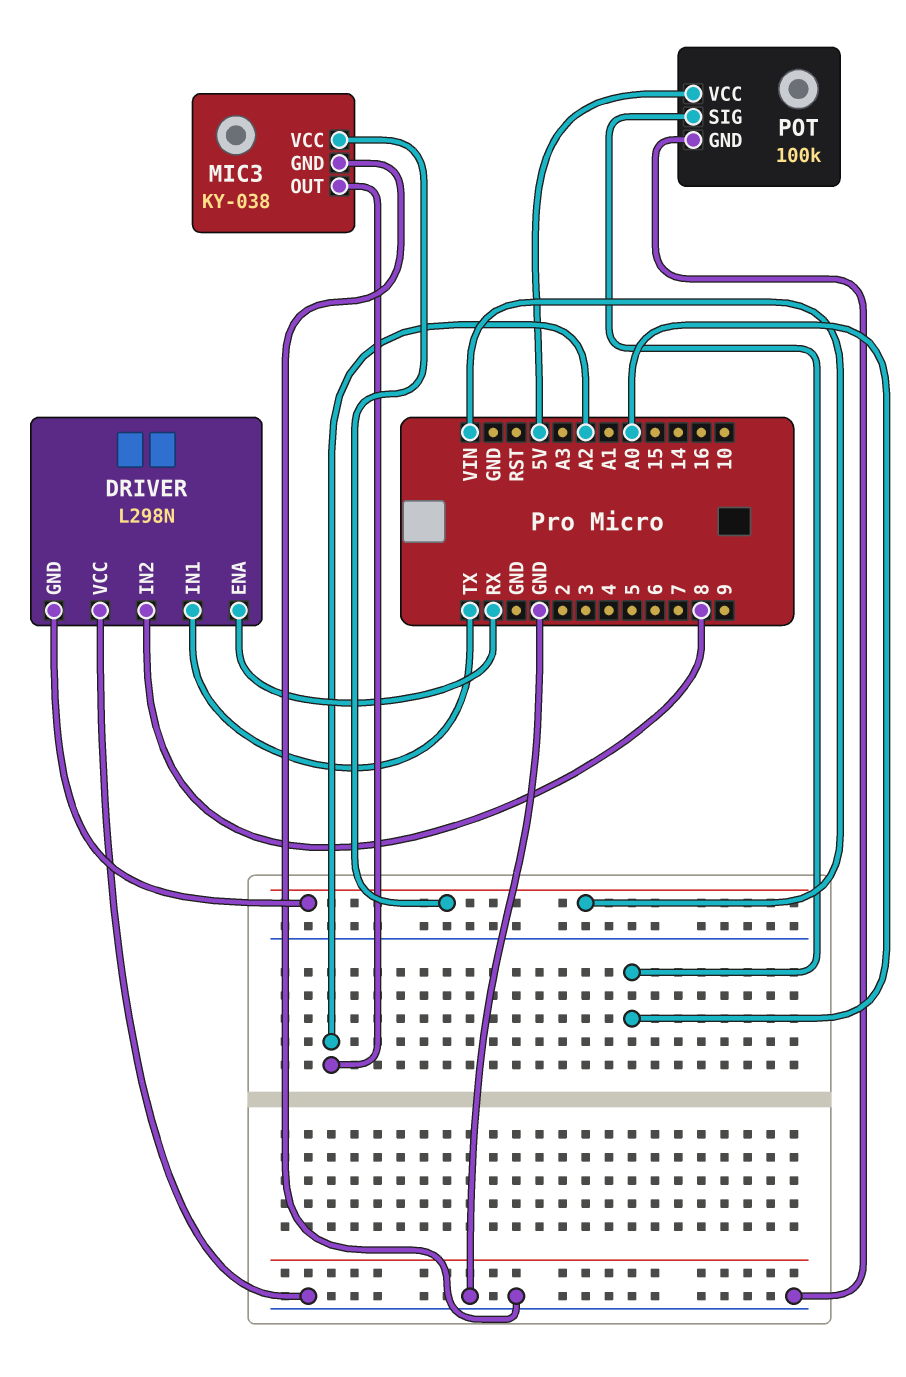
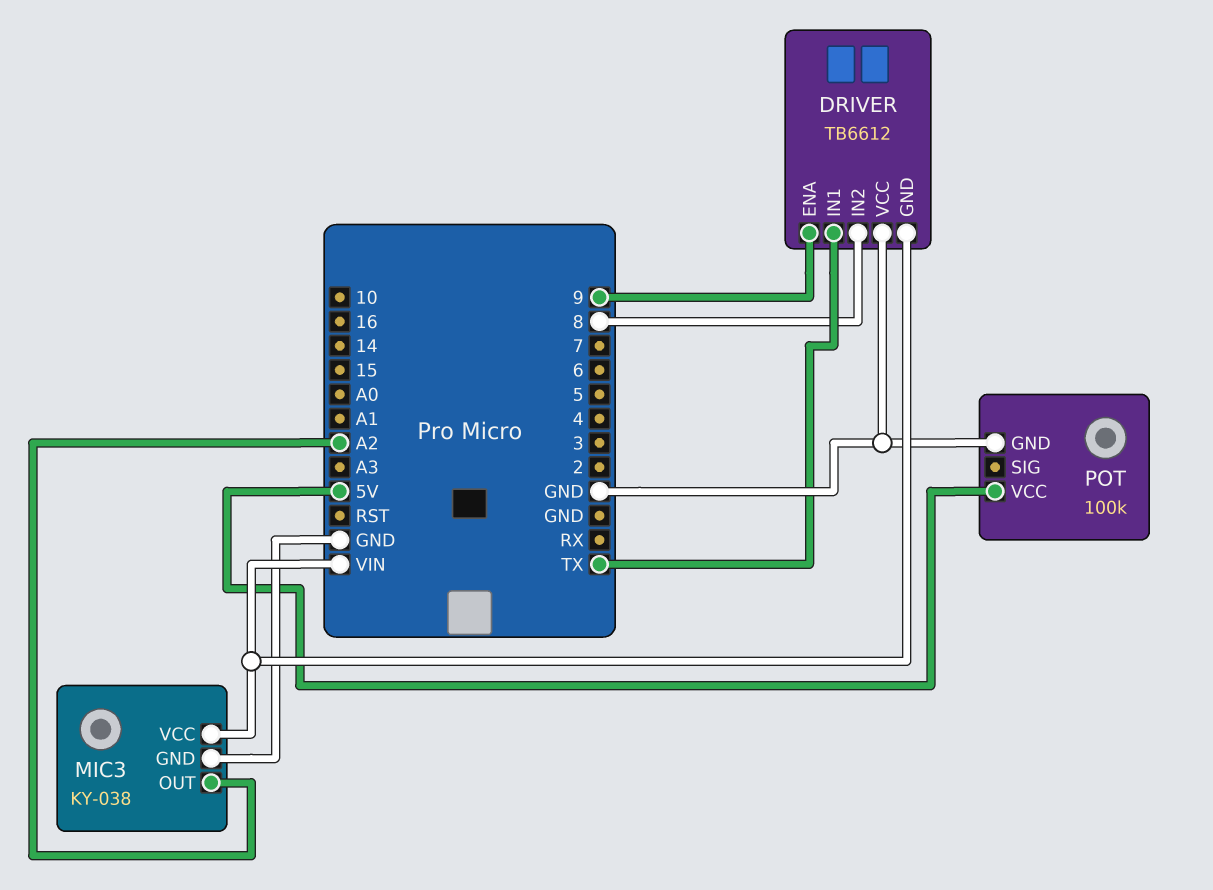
DRIVER: L298N -> TB6612
DRIVER pin ENA: RX -> 9
POT pin SIG: A0 -> none

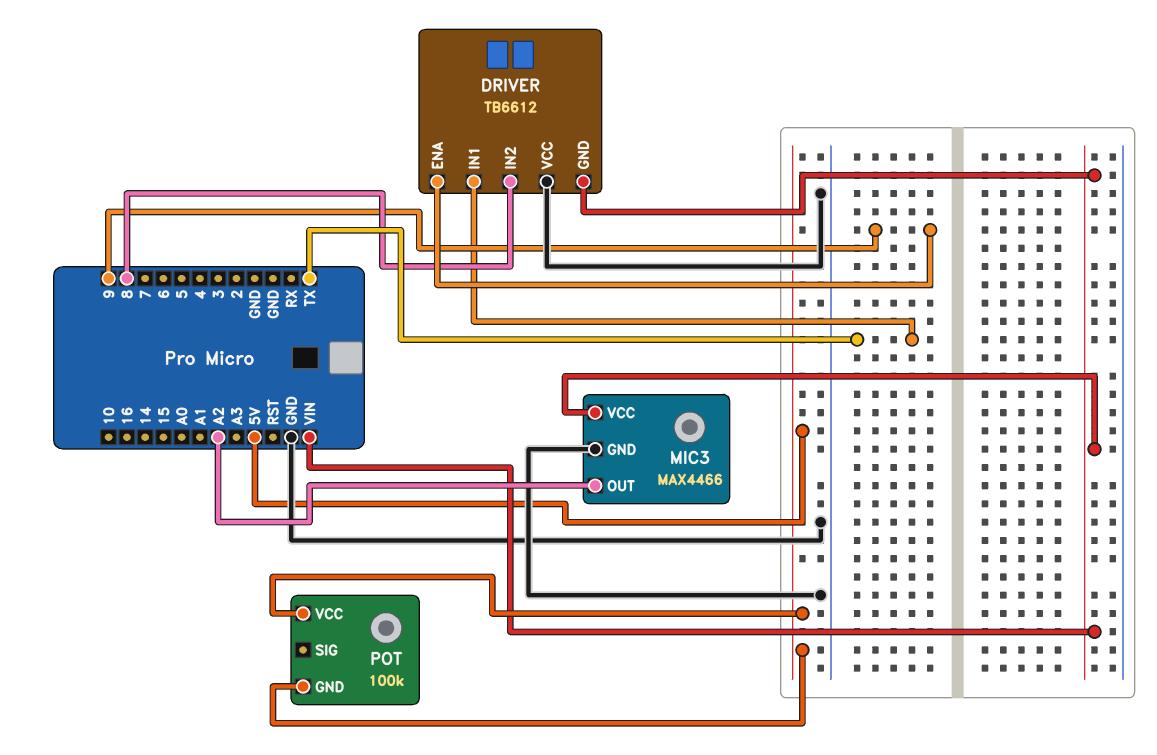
MIC3: KY-038 -> MAX4466
POT pin GND: GND -> 5V

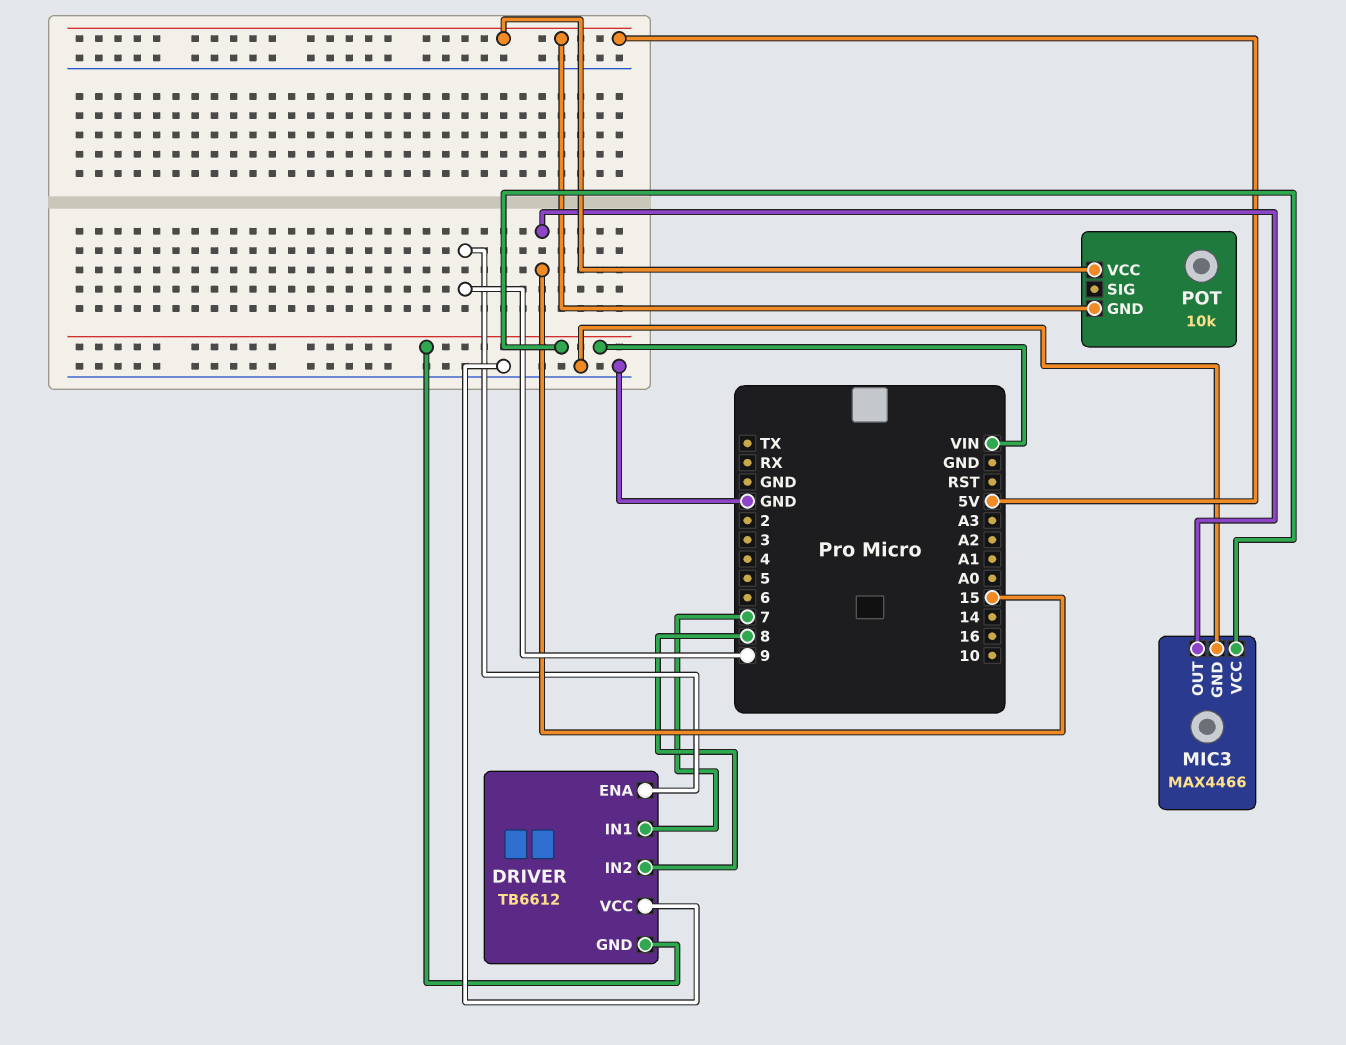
DRIVER pin IN1: TX -> 7
MIC3 pin OUT: A2 -> 15
POT: 100k -> 10k

